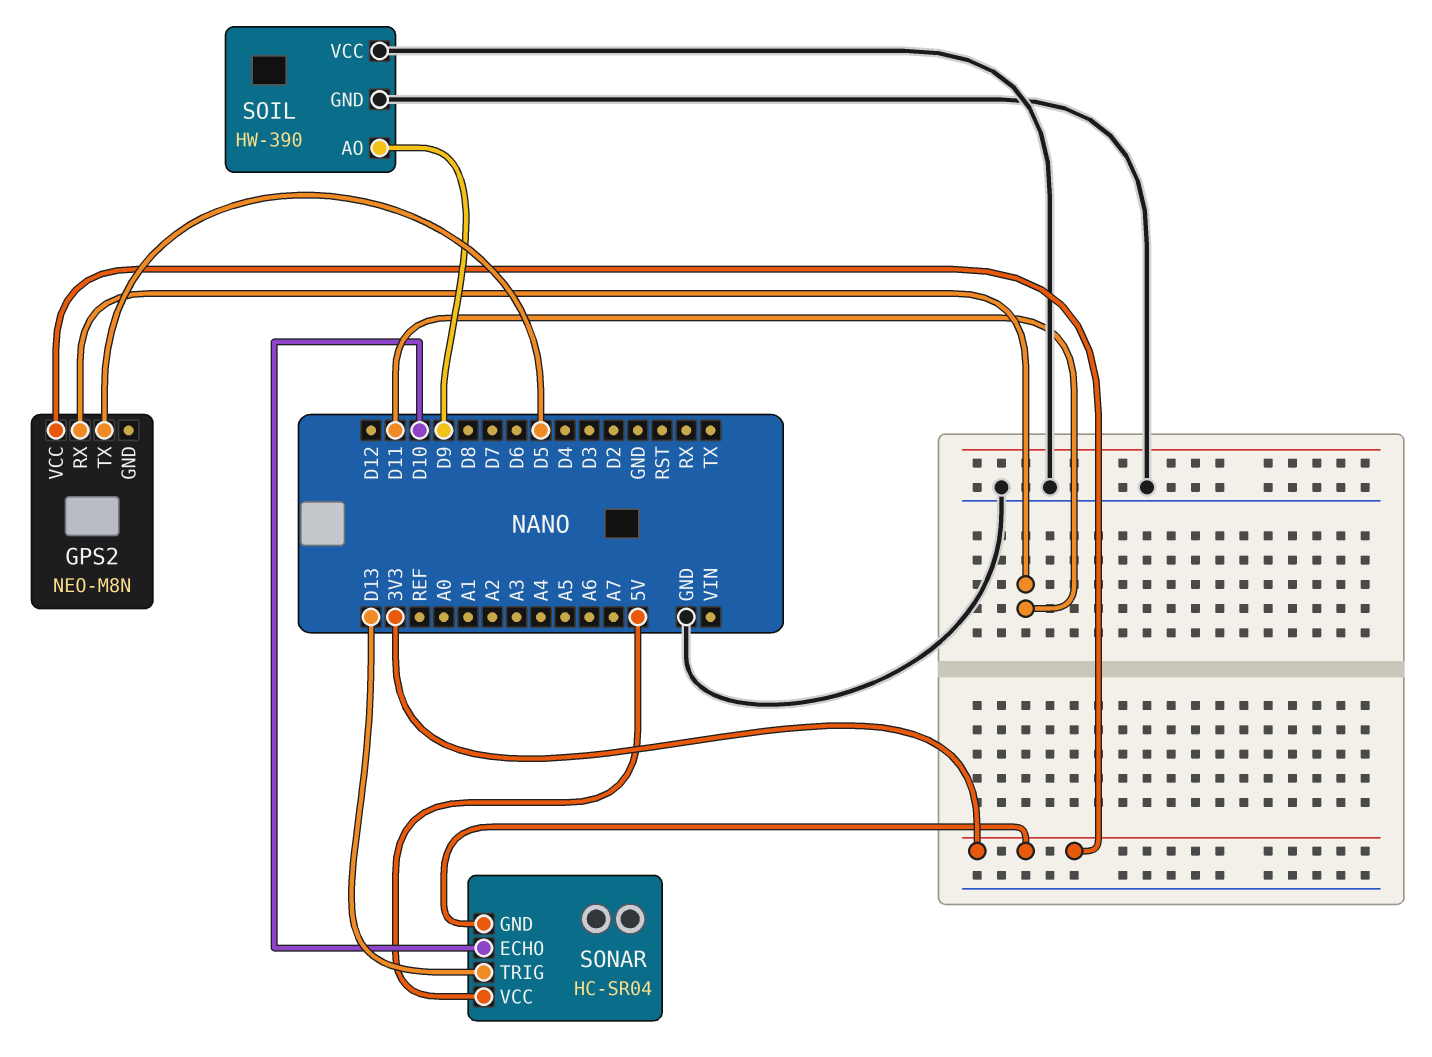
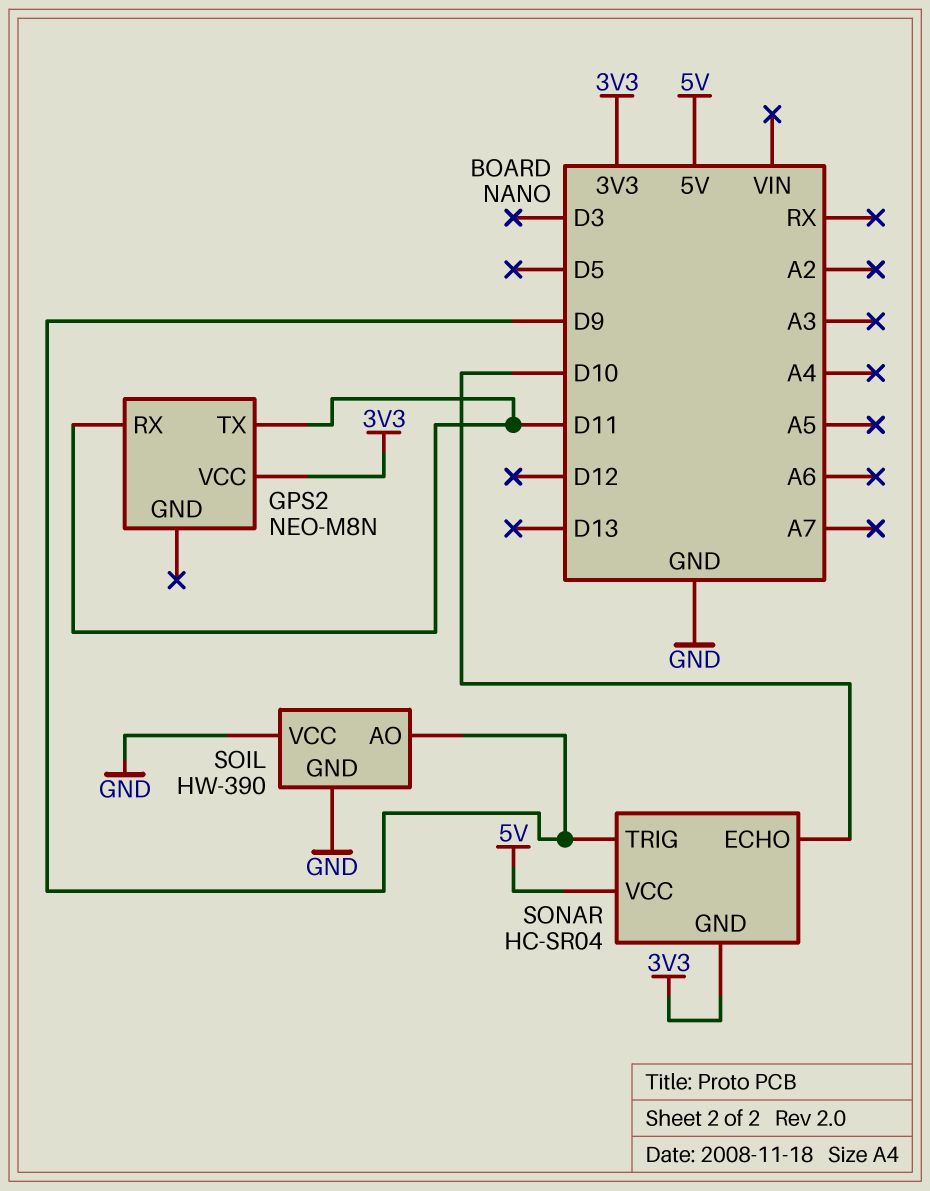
GPS2 pin TX: D5 -> D11
SONAR pin TRIG: D13 -> D9

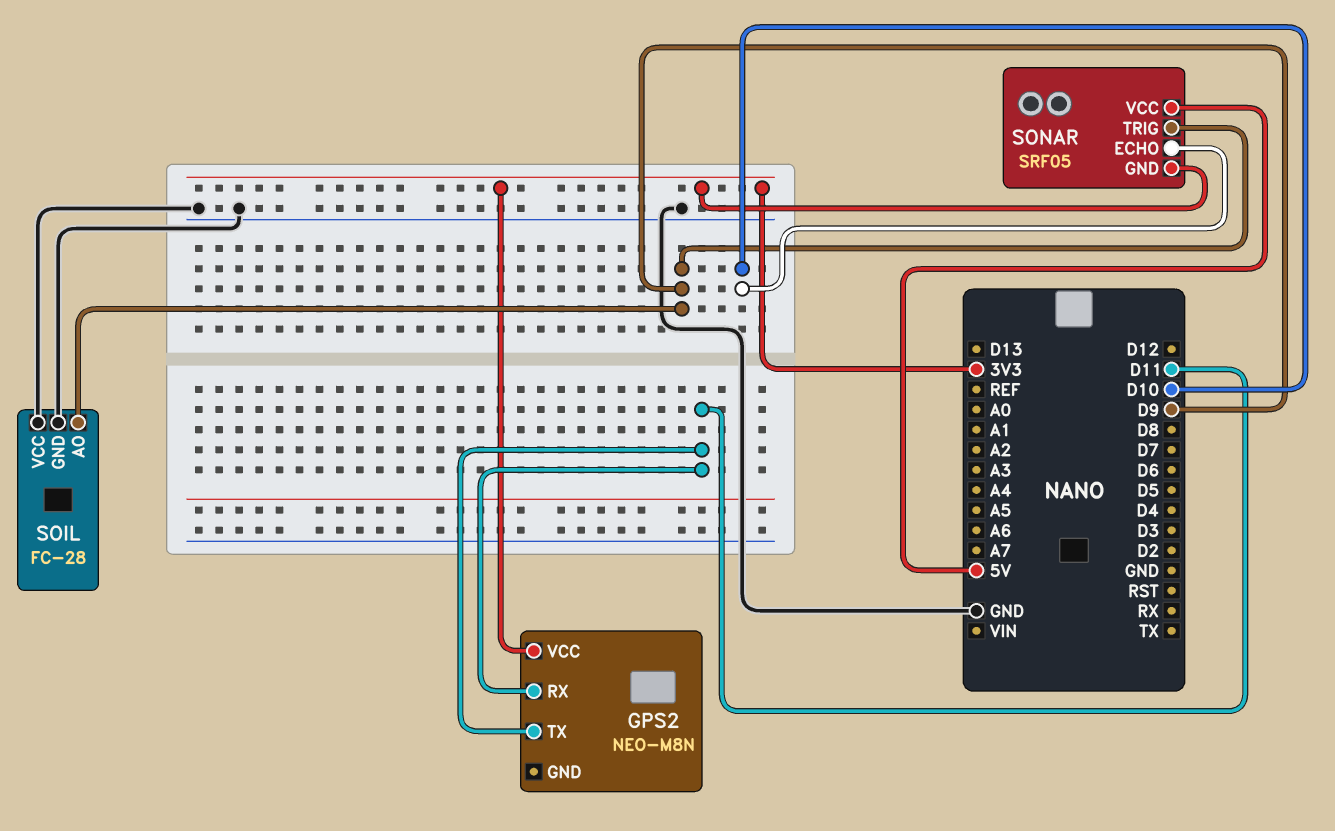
SOIL: HW-390 -> FC-28
SONAR: HC-SR04 -> SRF05

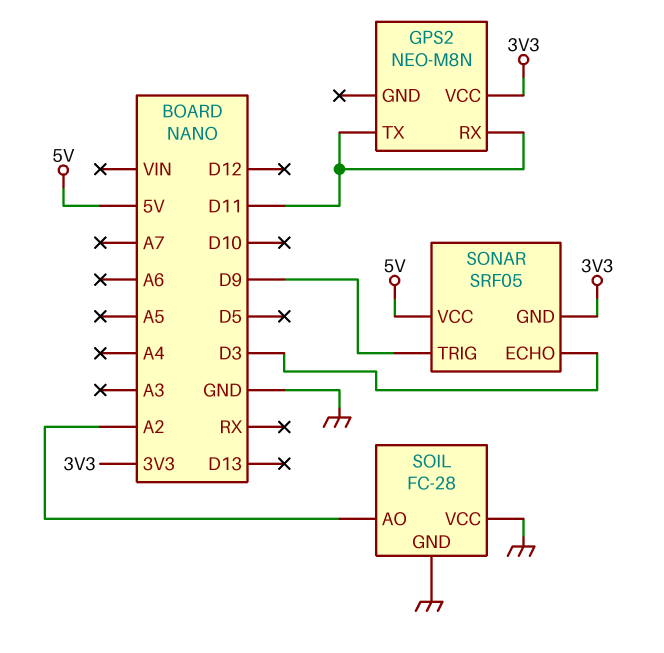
SOIL pin AO: D9 -> A2
SONAR pin ECHO: D10 -> D3

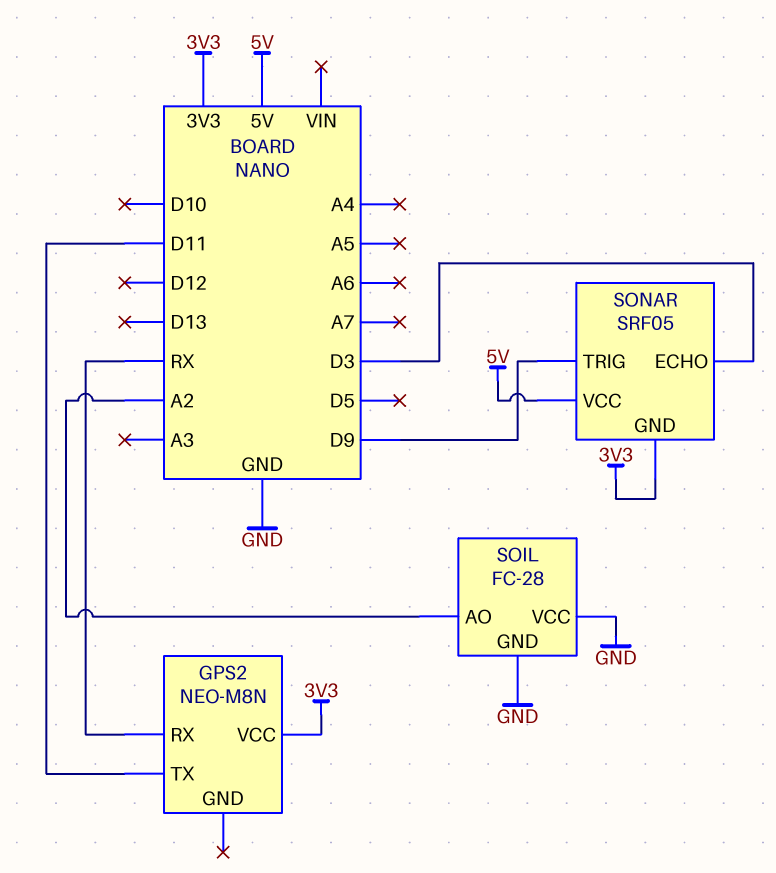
GPS2 pin RX: D11 -> RX

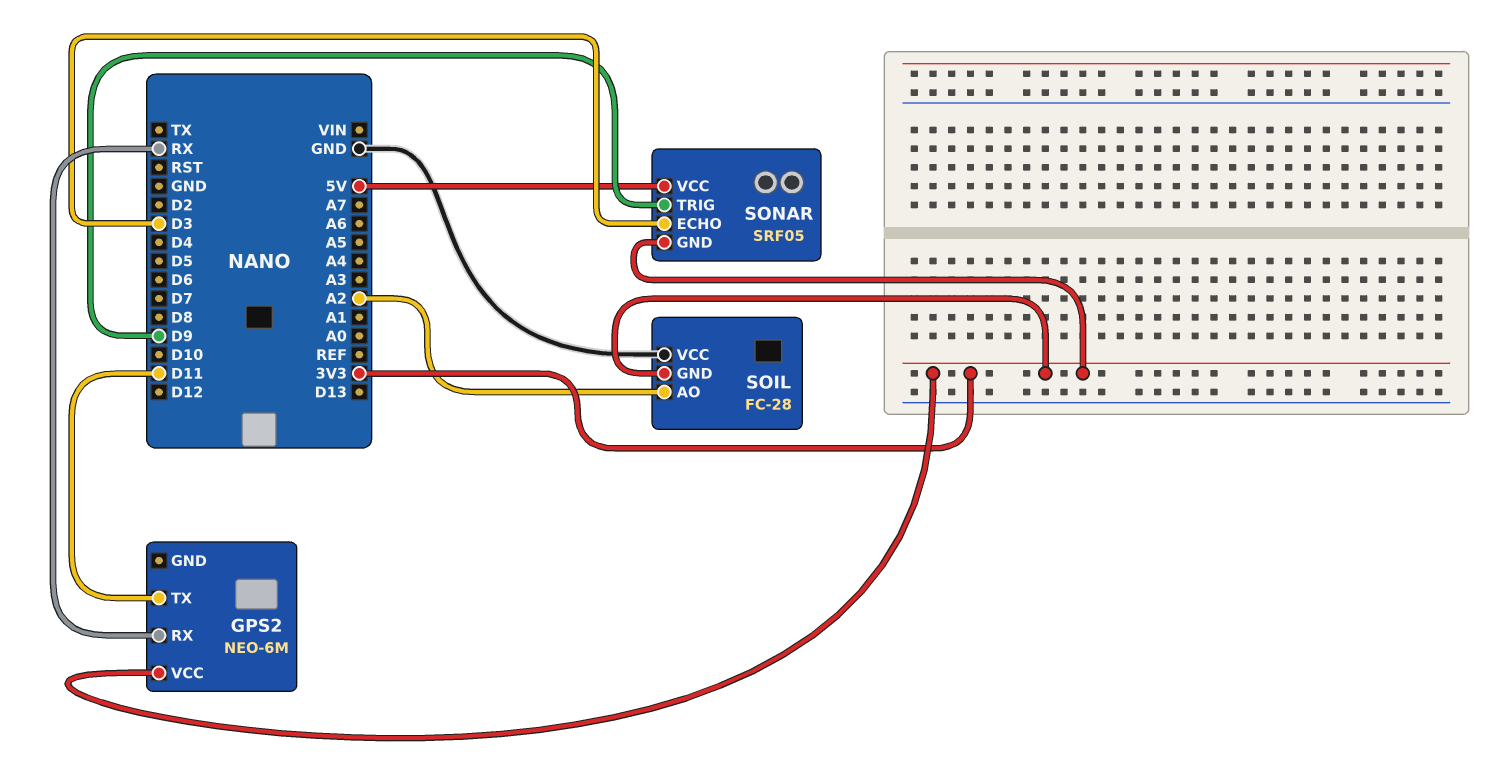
GPS2: NEO-M8N -> NEO-6M
SOIL pin GND: GND -> 3V3

